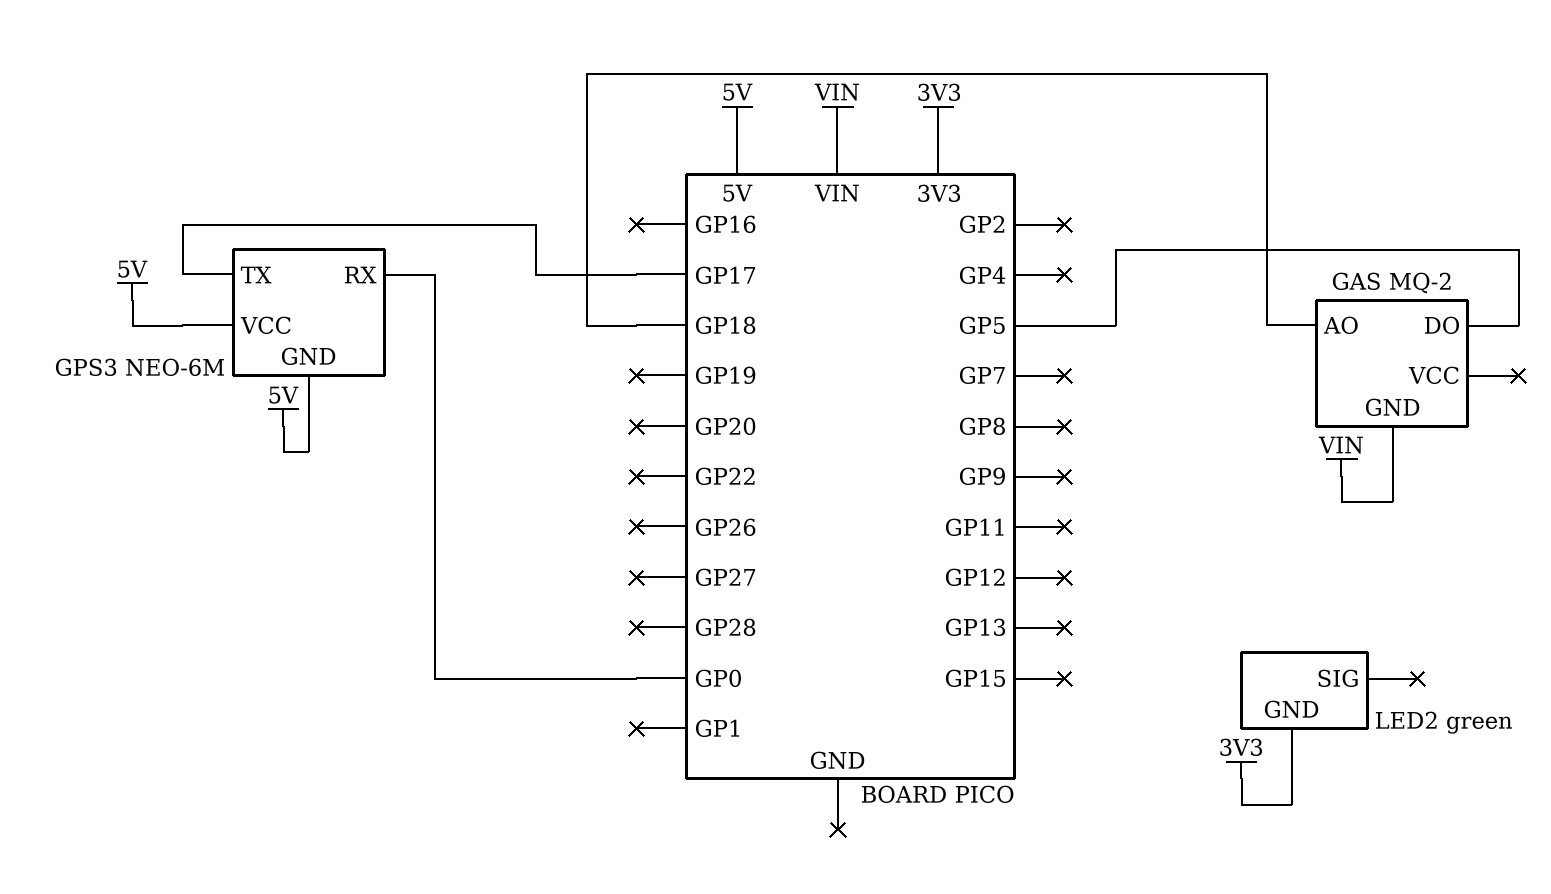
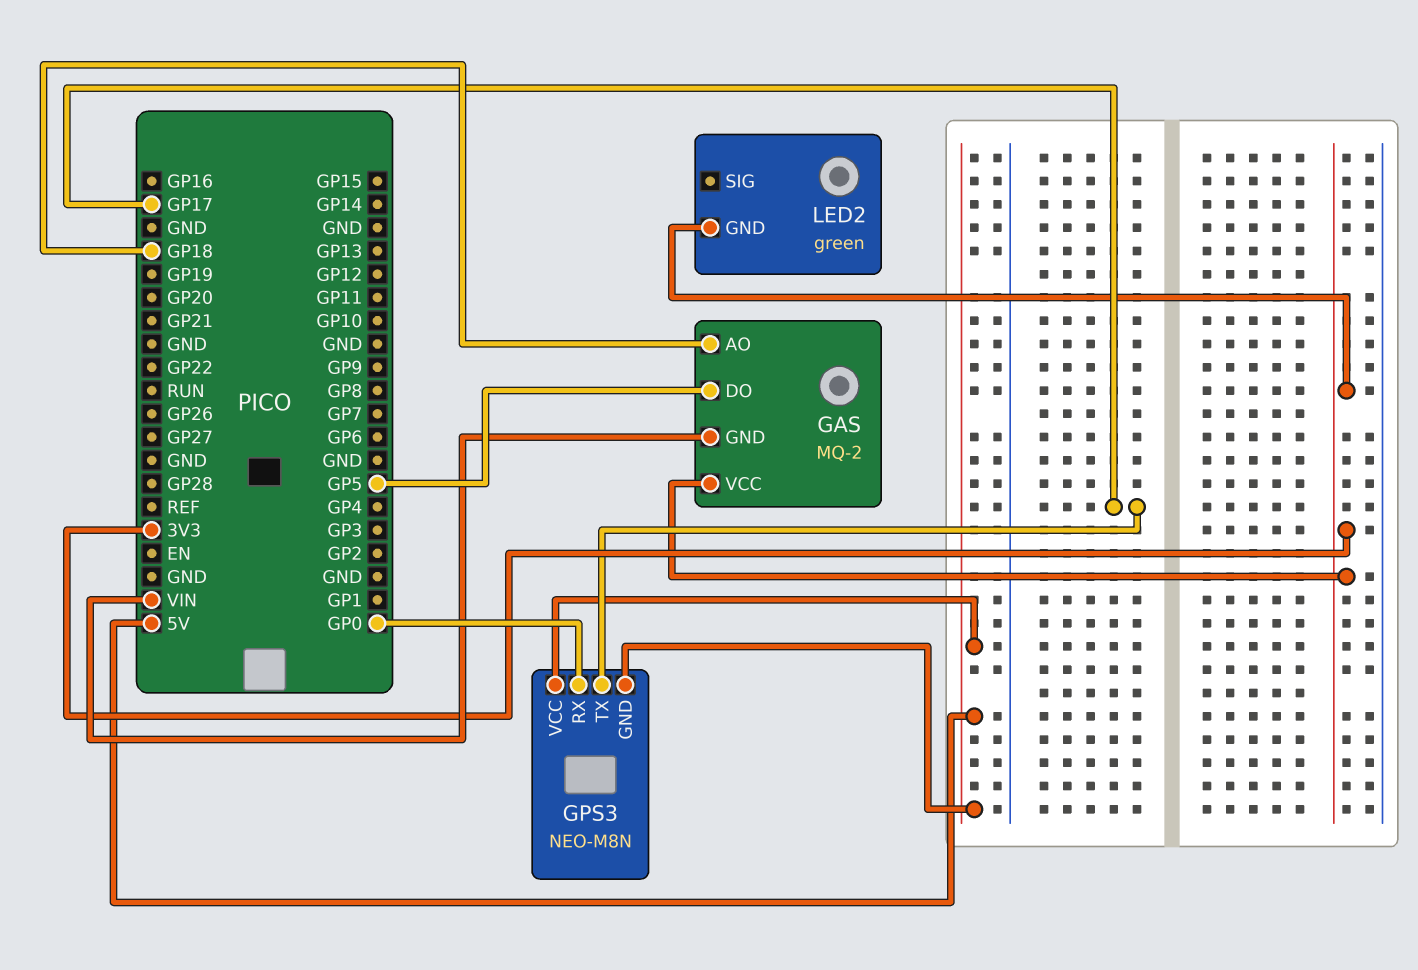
GAS pin VCC: none -> 3V3
GPS3: NEO-6M -> NEO-M8N

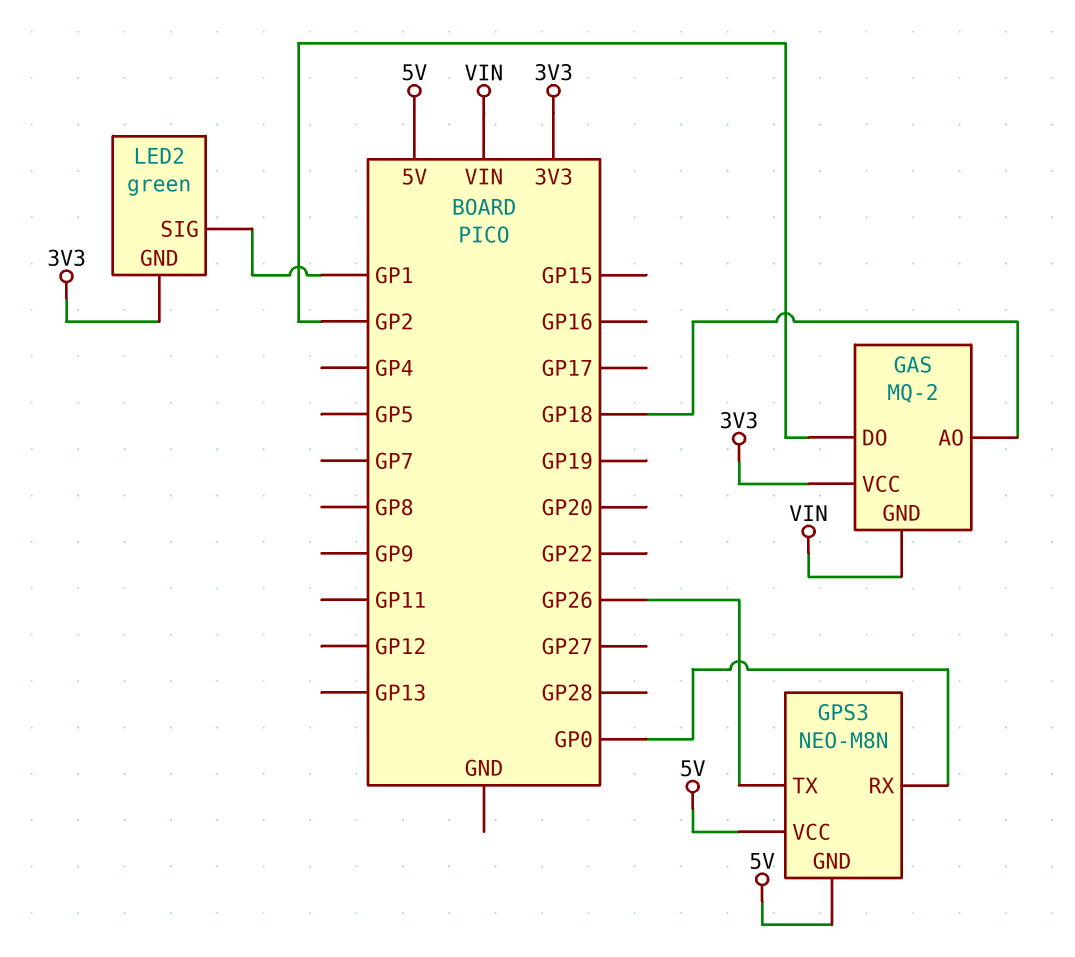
GAS pin DO: GP5 -> GP2
GPS3 pin TX: GP17 -> GP26
LED2 pin SIG: none -> GP1

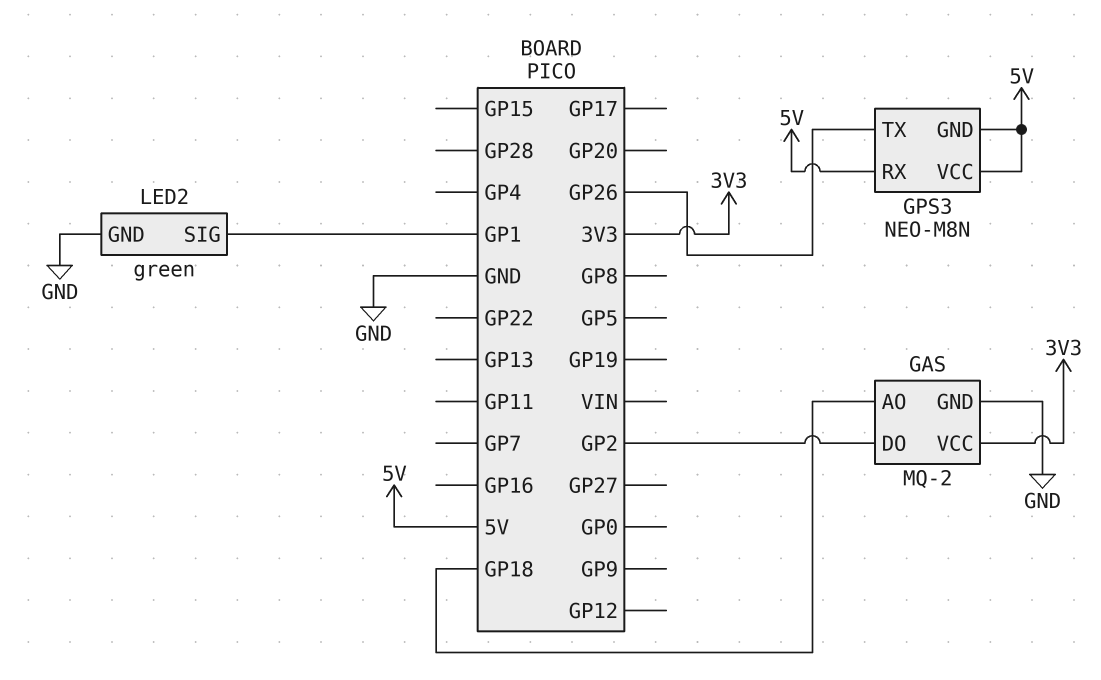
GAS pin GND: VIN -> GND
GPS3 pin RX: GP0 -> 5V
LED2 pin GND: 3V3 -> GND

